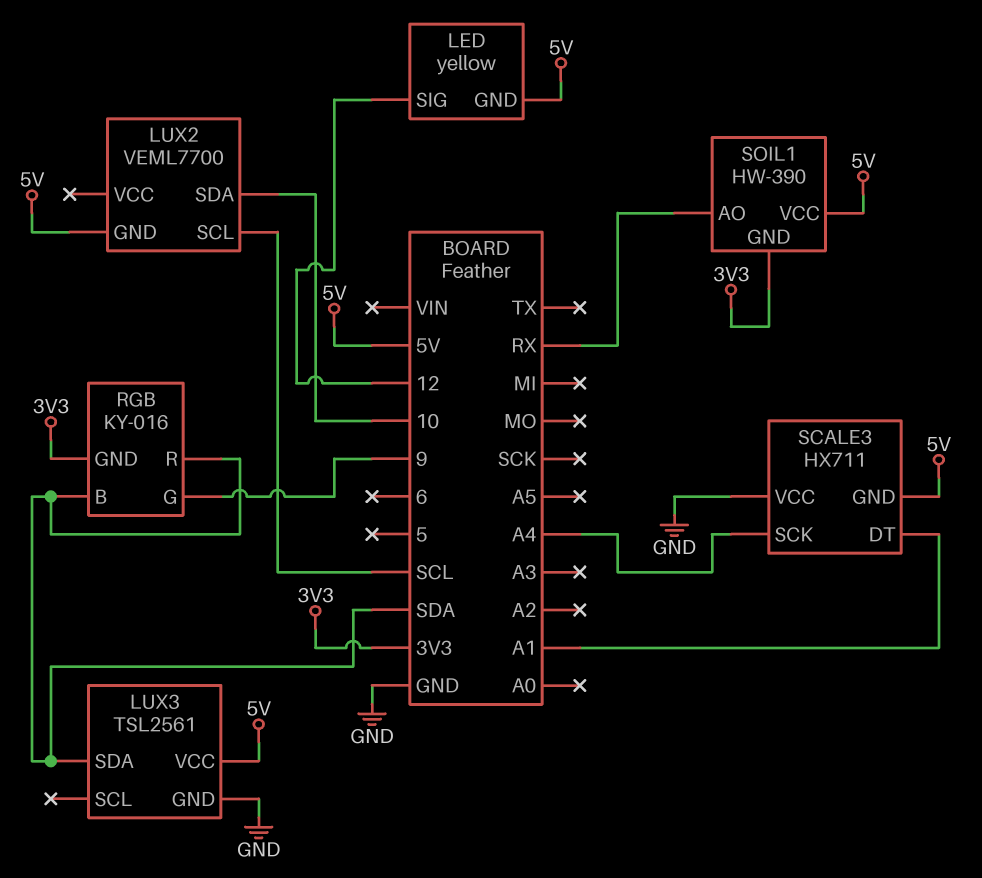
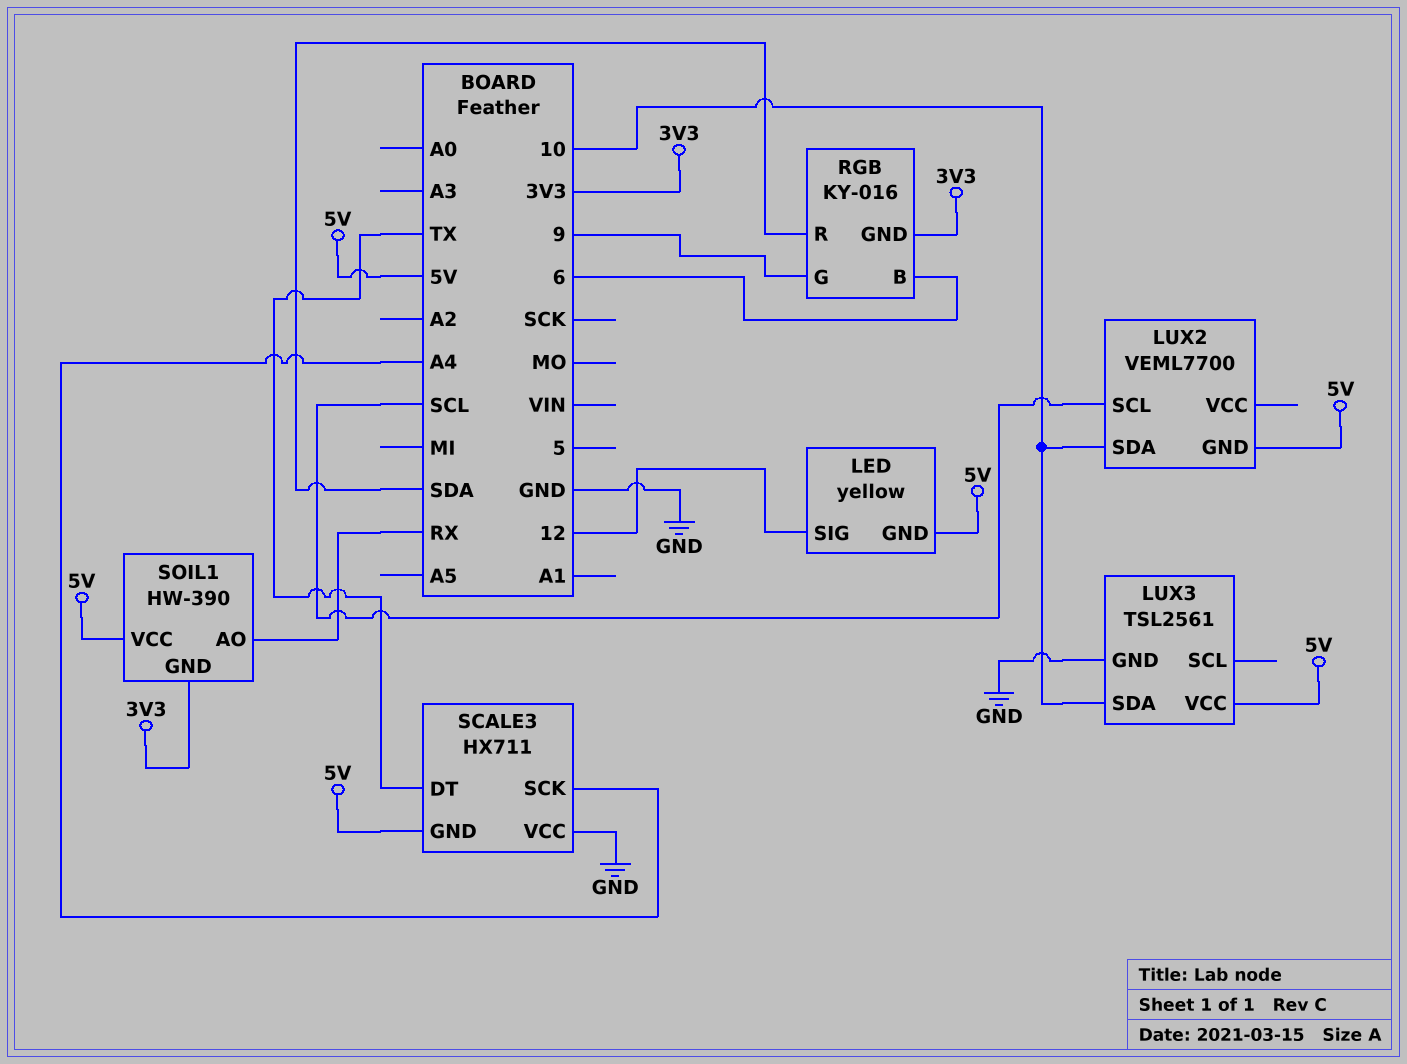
LUX3 pin SDA: SDA -> 10
RGB pin B: SDA -> 6
SCALE3 pin DT: A1 -> TX

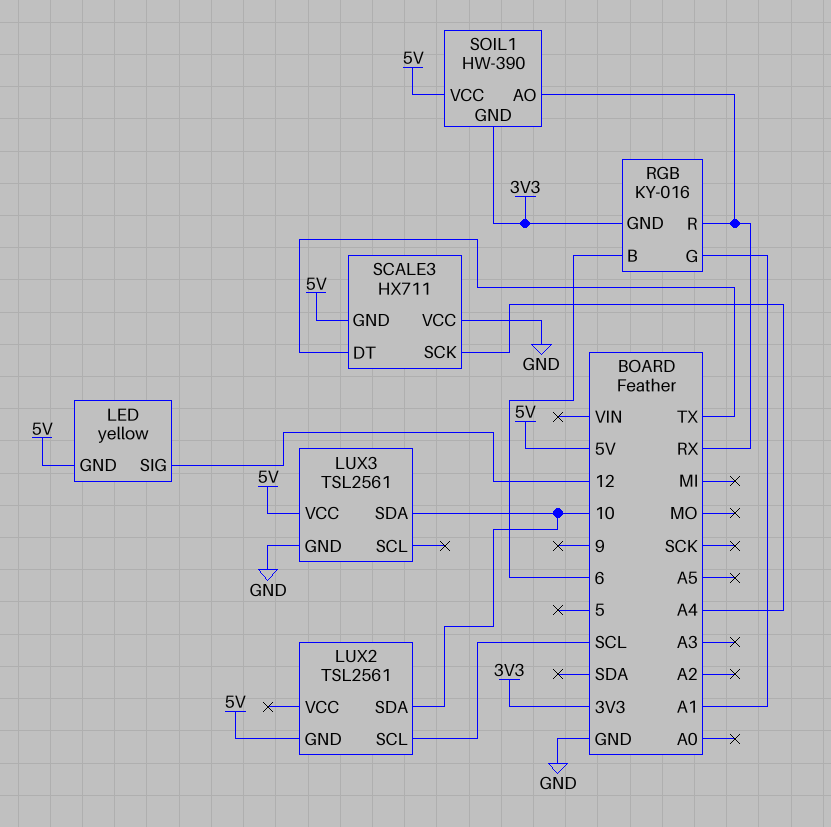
LUX2: VEML7700 -> TSL2561
RGB pin G: 9 -> A1
RGB pin R: SDA -> RX

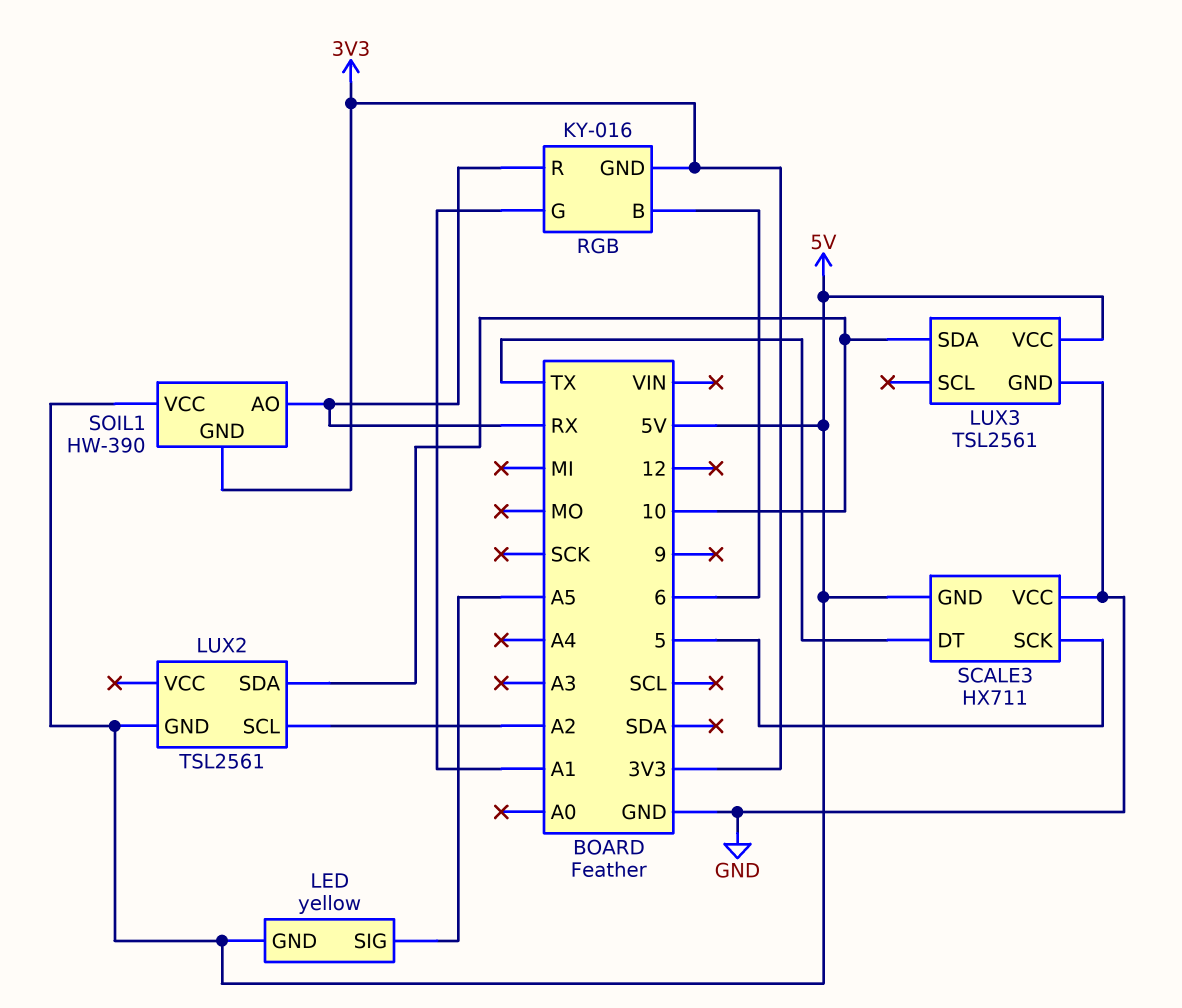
LED pin SIG: 12 -> A5
LUX2 pin SCL: SCL -> A2
SCALE3 pin SCK: A4 -> 5

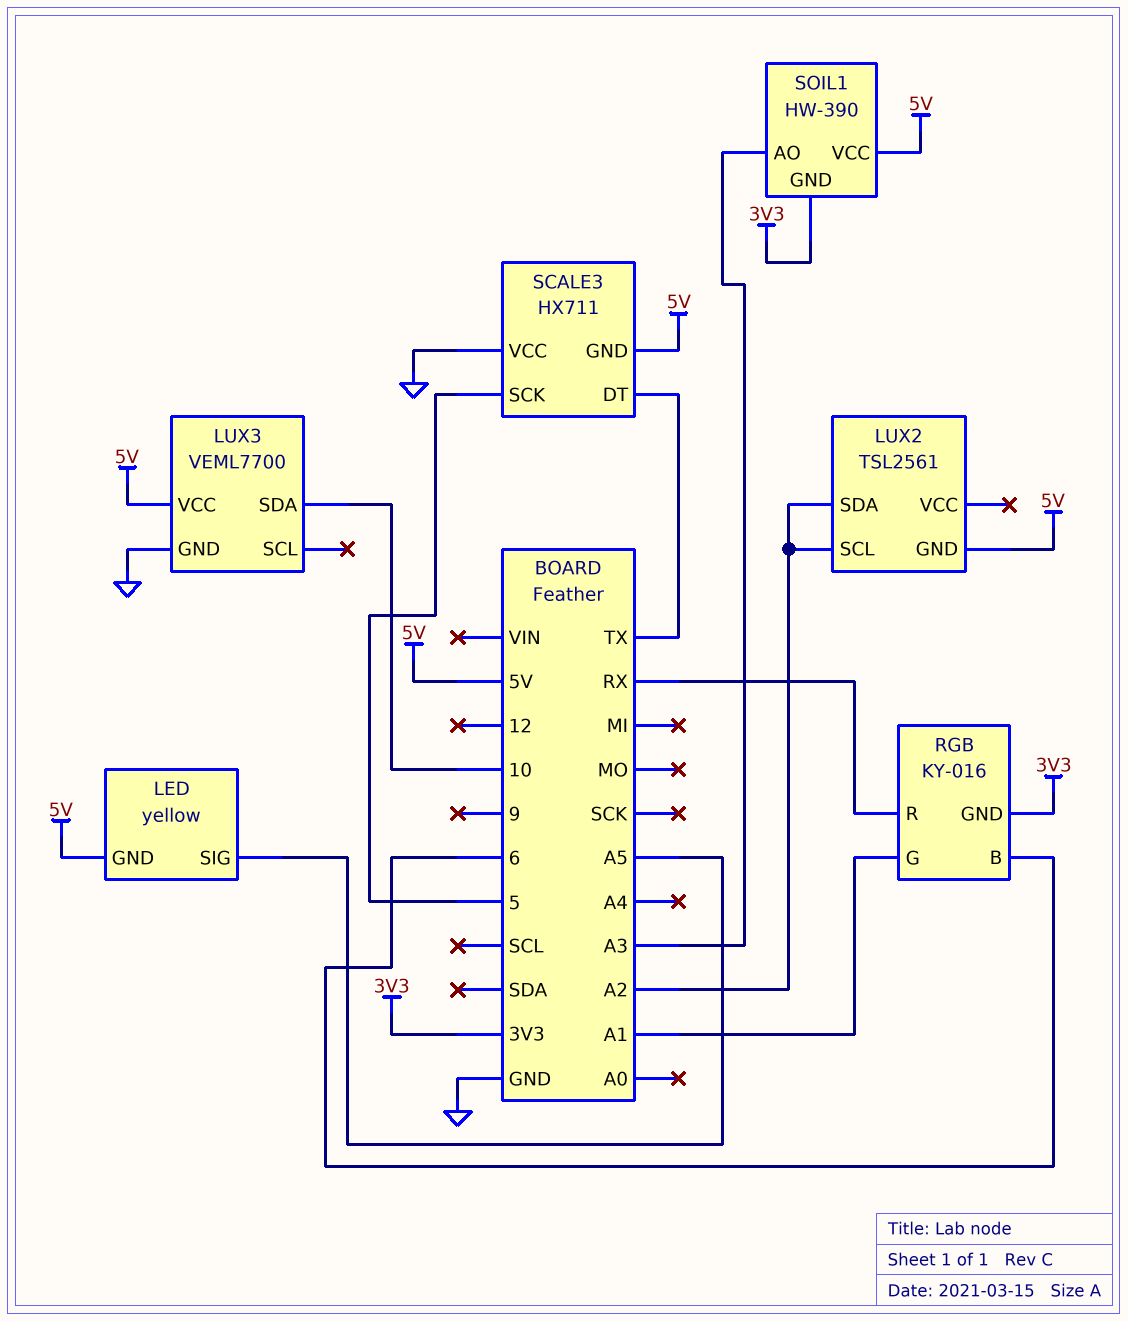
LUX2 pin SDA: 10 -> A2
LUX3: TSL2561 -> VEML7700
SOIL1 pin AO: RX -> A3

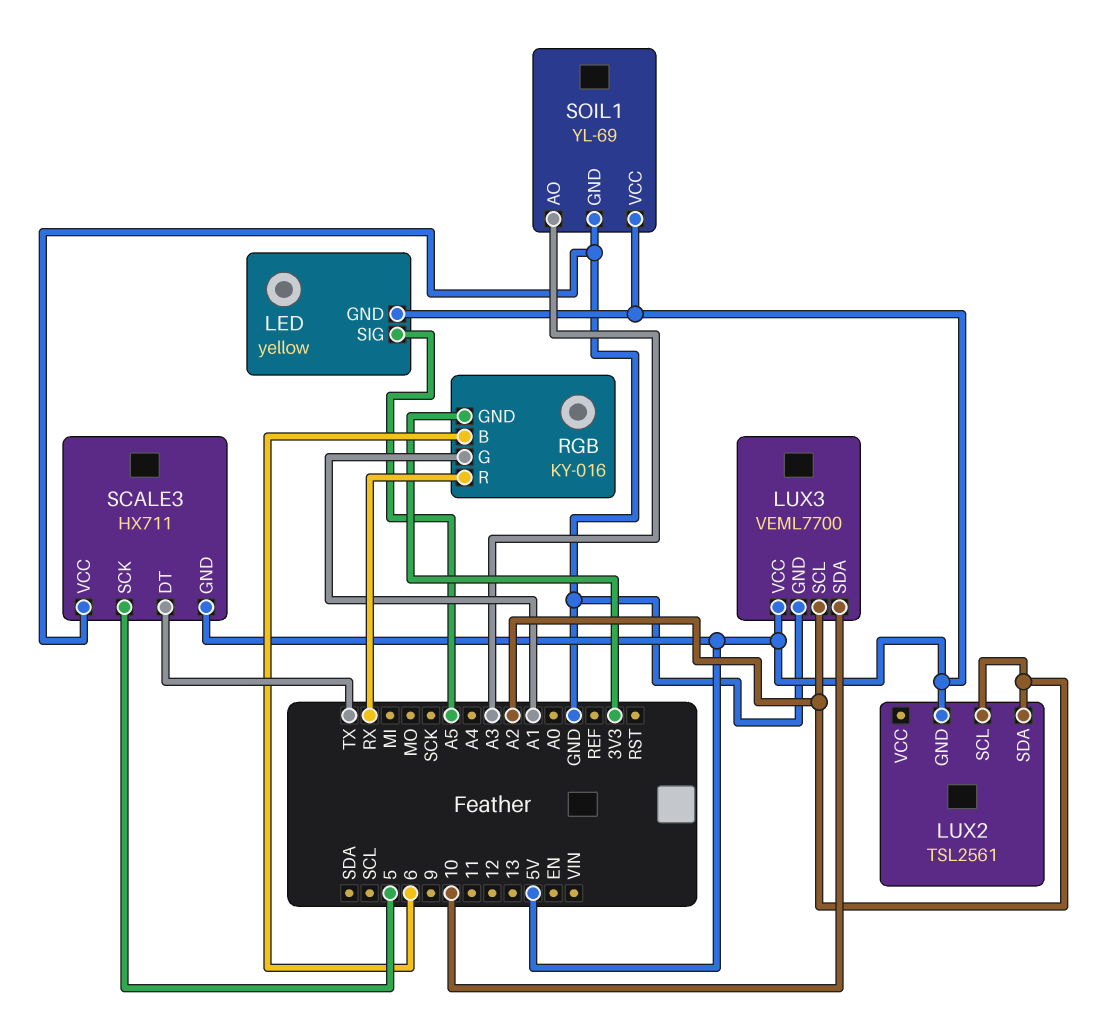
LUX3 pin SCL: none -> A2
SOIL1: HW-390 -> YL-69
SOIL1 pin GND: 3V3 -> GND

